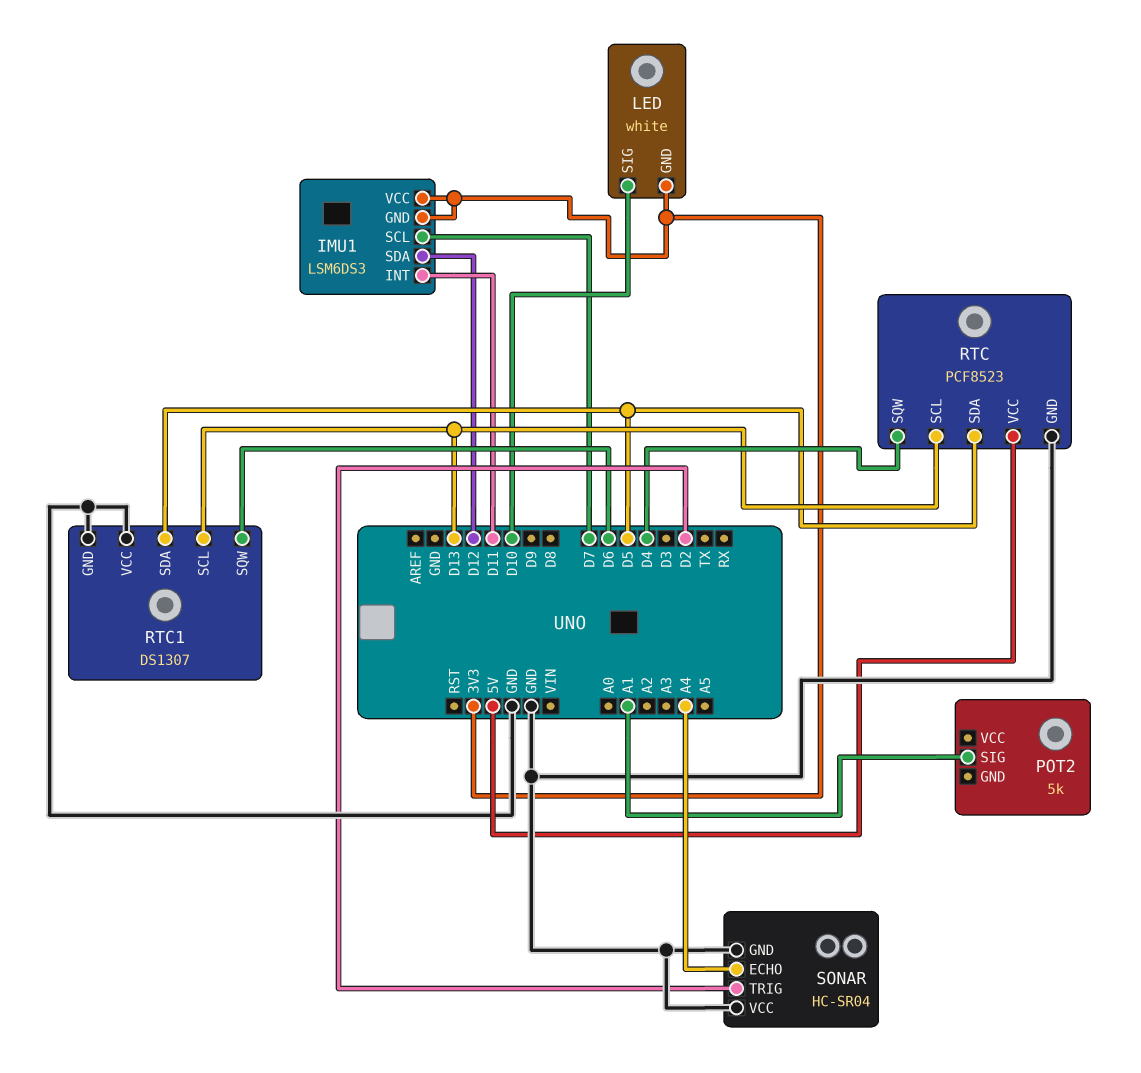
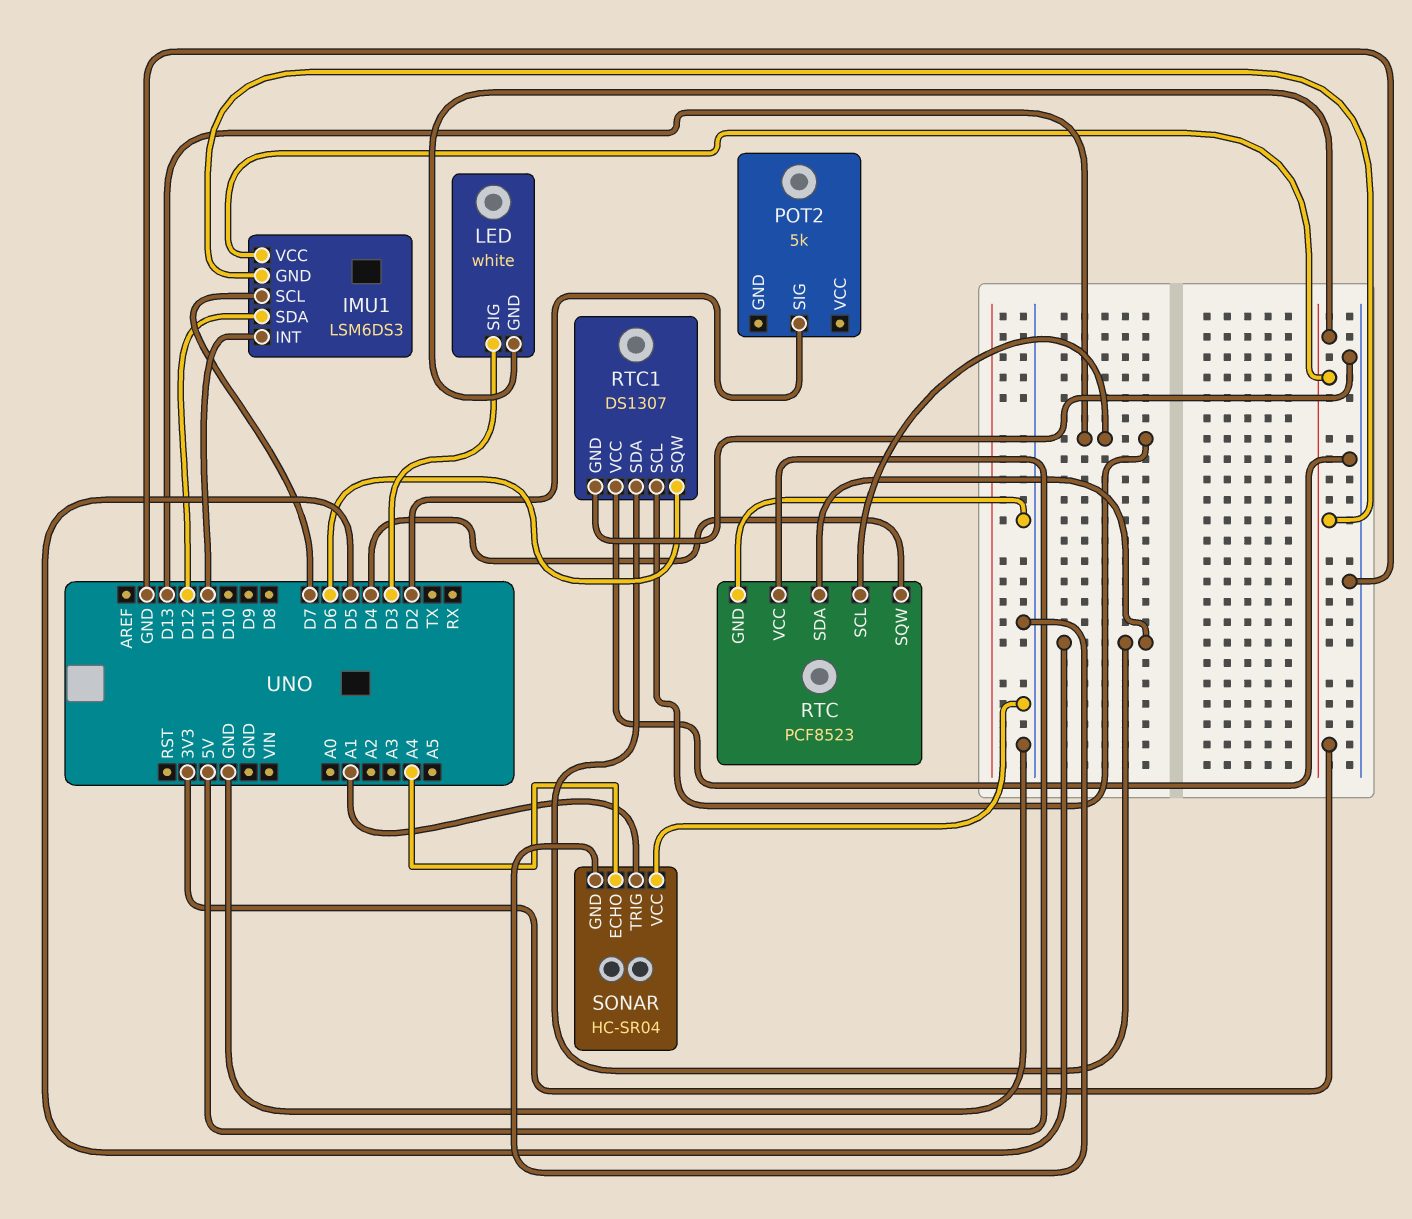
LED pin SIG: D10 -> D3
POT2 pin SIG: A1 -> D2
SONAR pin TRIG: D2 -> A1

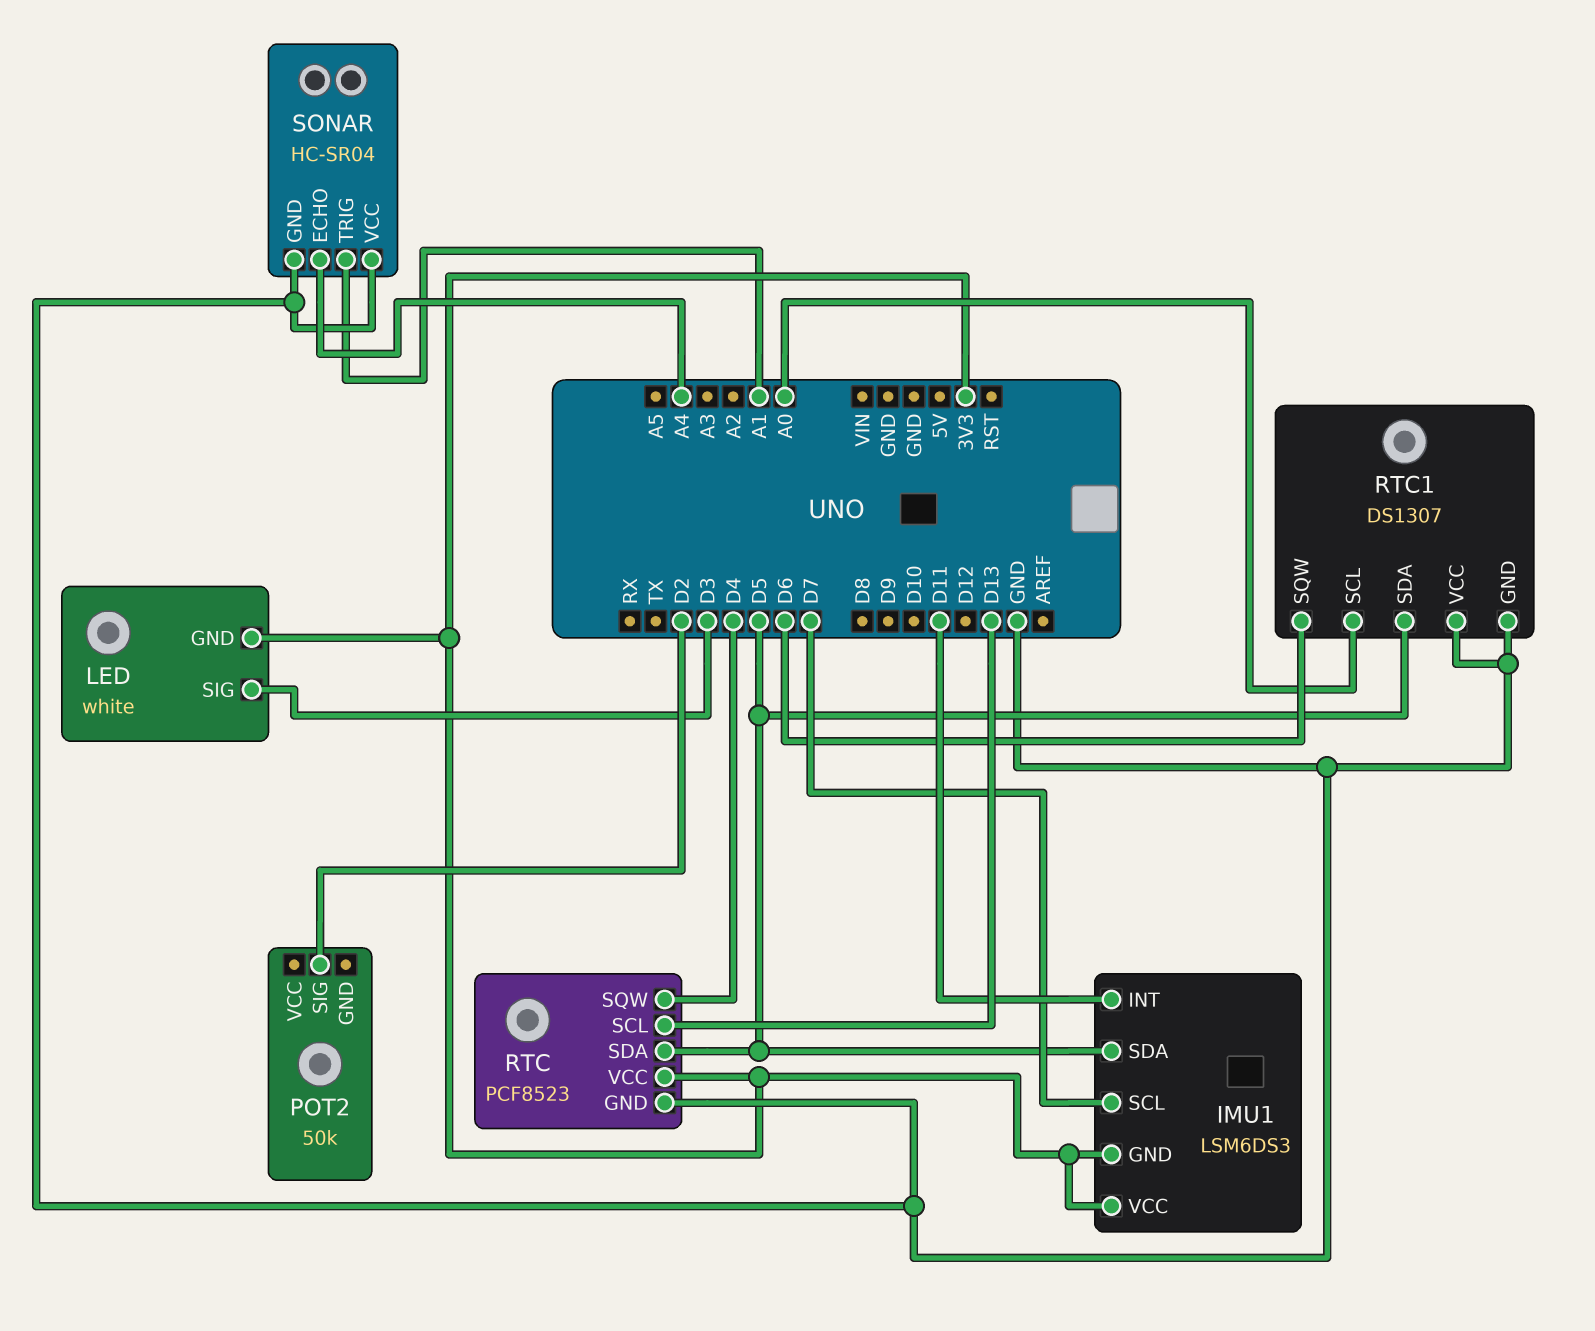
IMU1 pin SDA: D12 -> D5
POT2: 5k -> 50k
RTC pin VCC: 5V -> 3V3
RTC1 pin SCL: D13 -> A0

